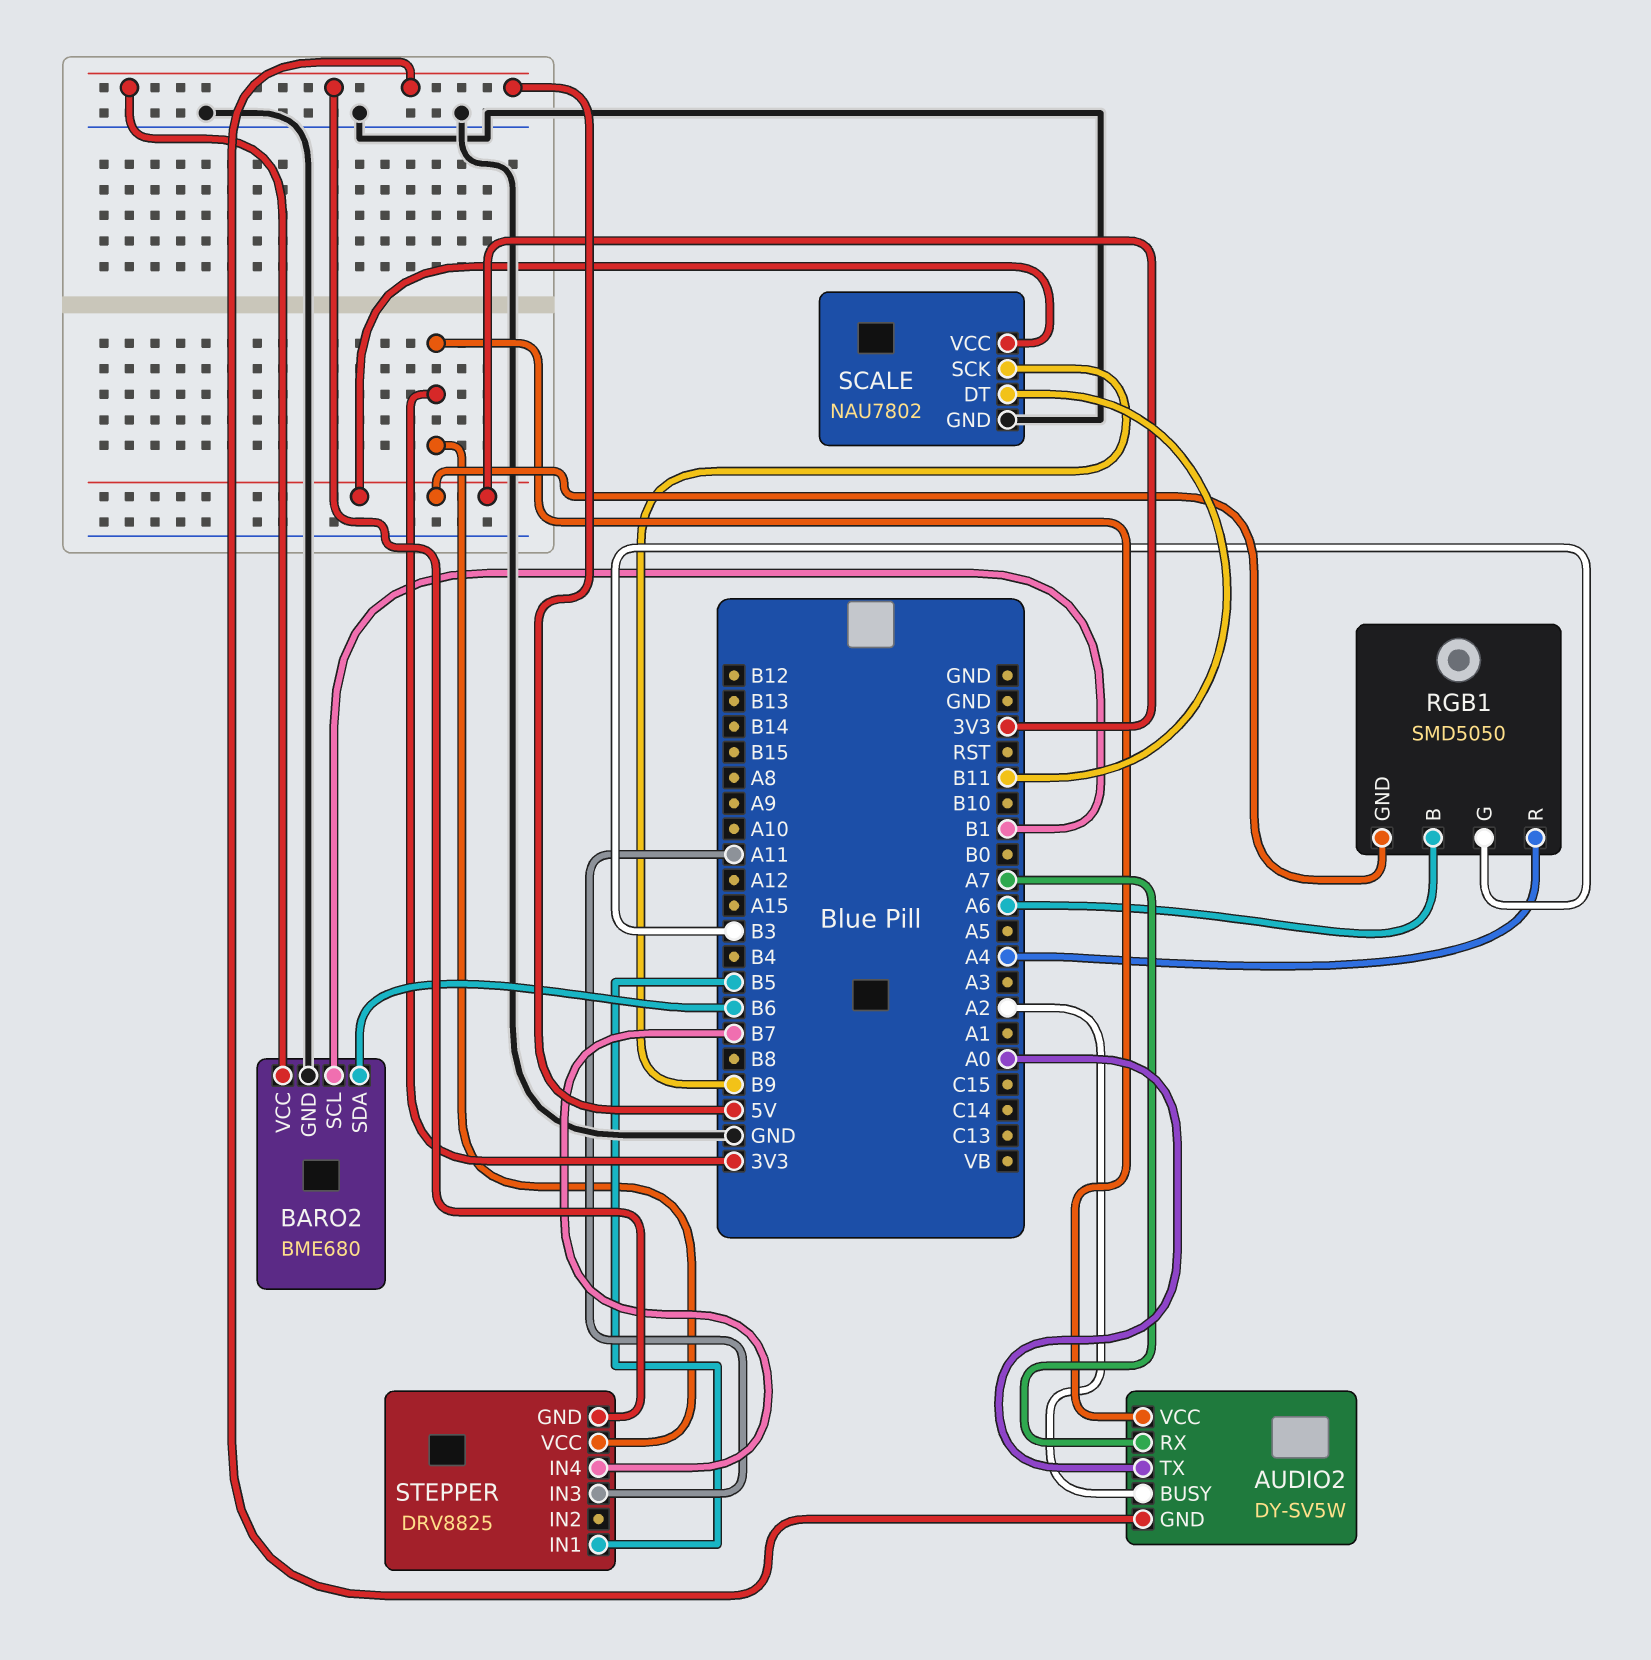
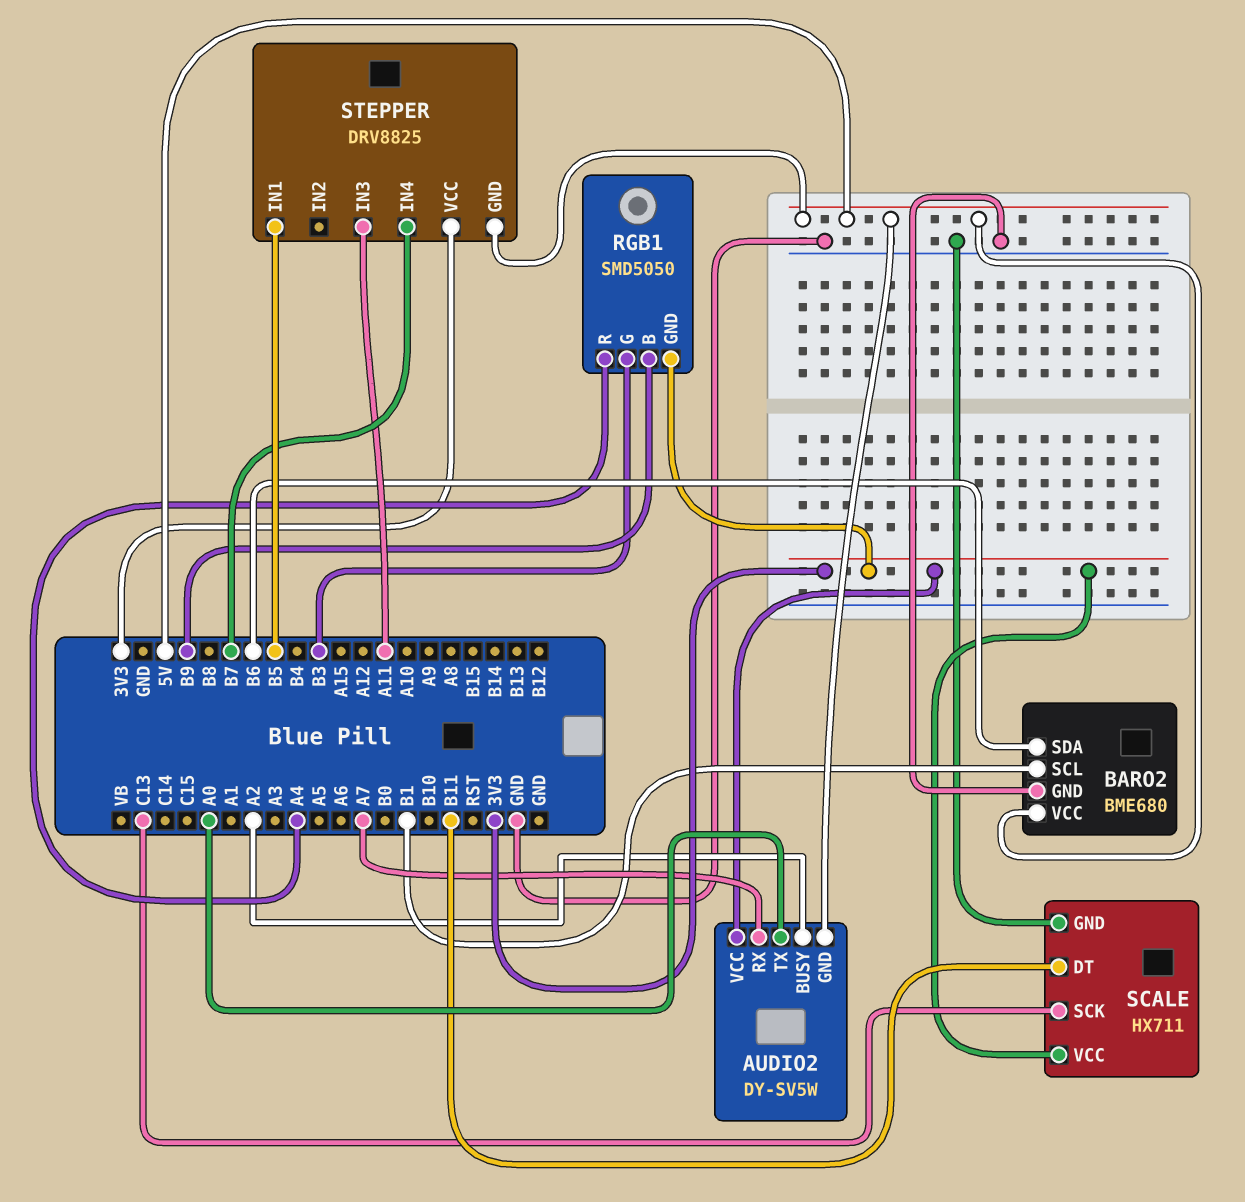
RGB1 pin B: A6 -> B9
SCALE: NAU7802 -> HX711
SCALE pin SCK: B9 -> C13

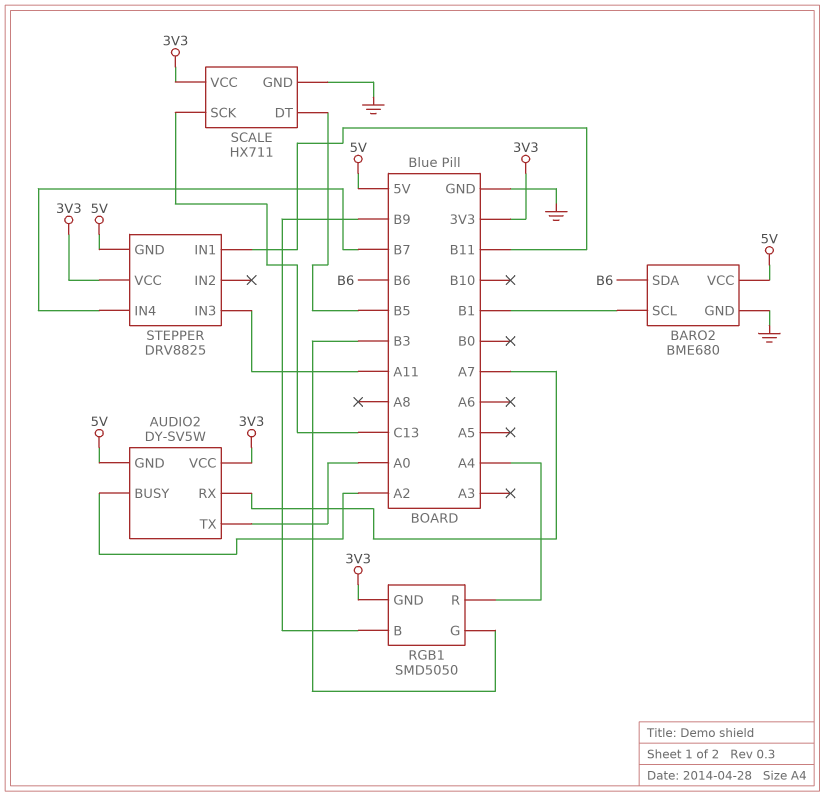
SCALE pin DT: B11 -> B5
STEPPER pin IN1: B5 -> B11

